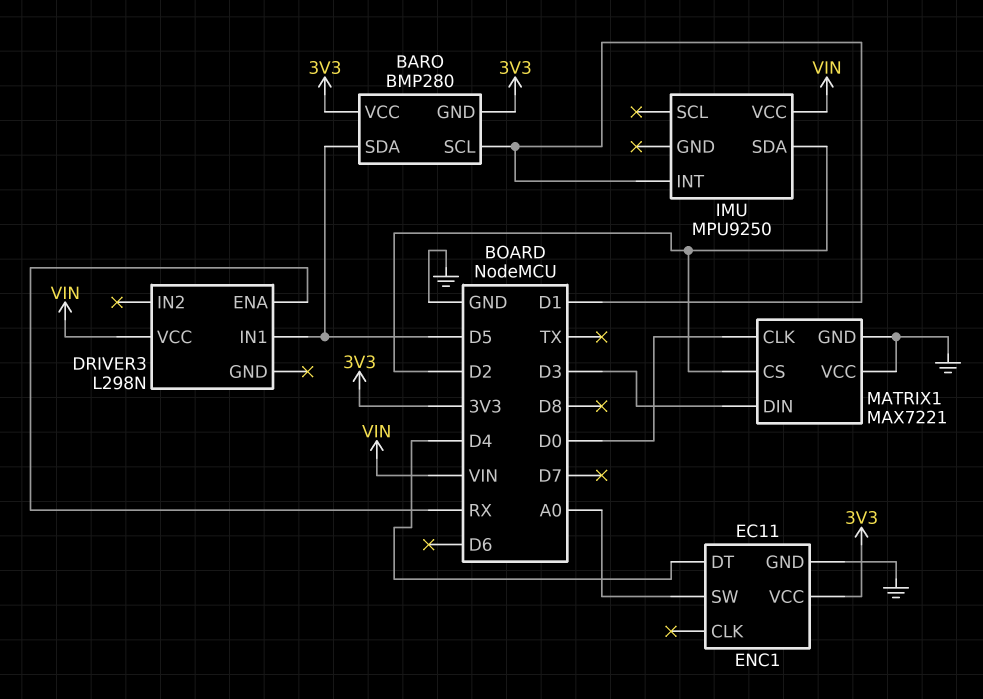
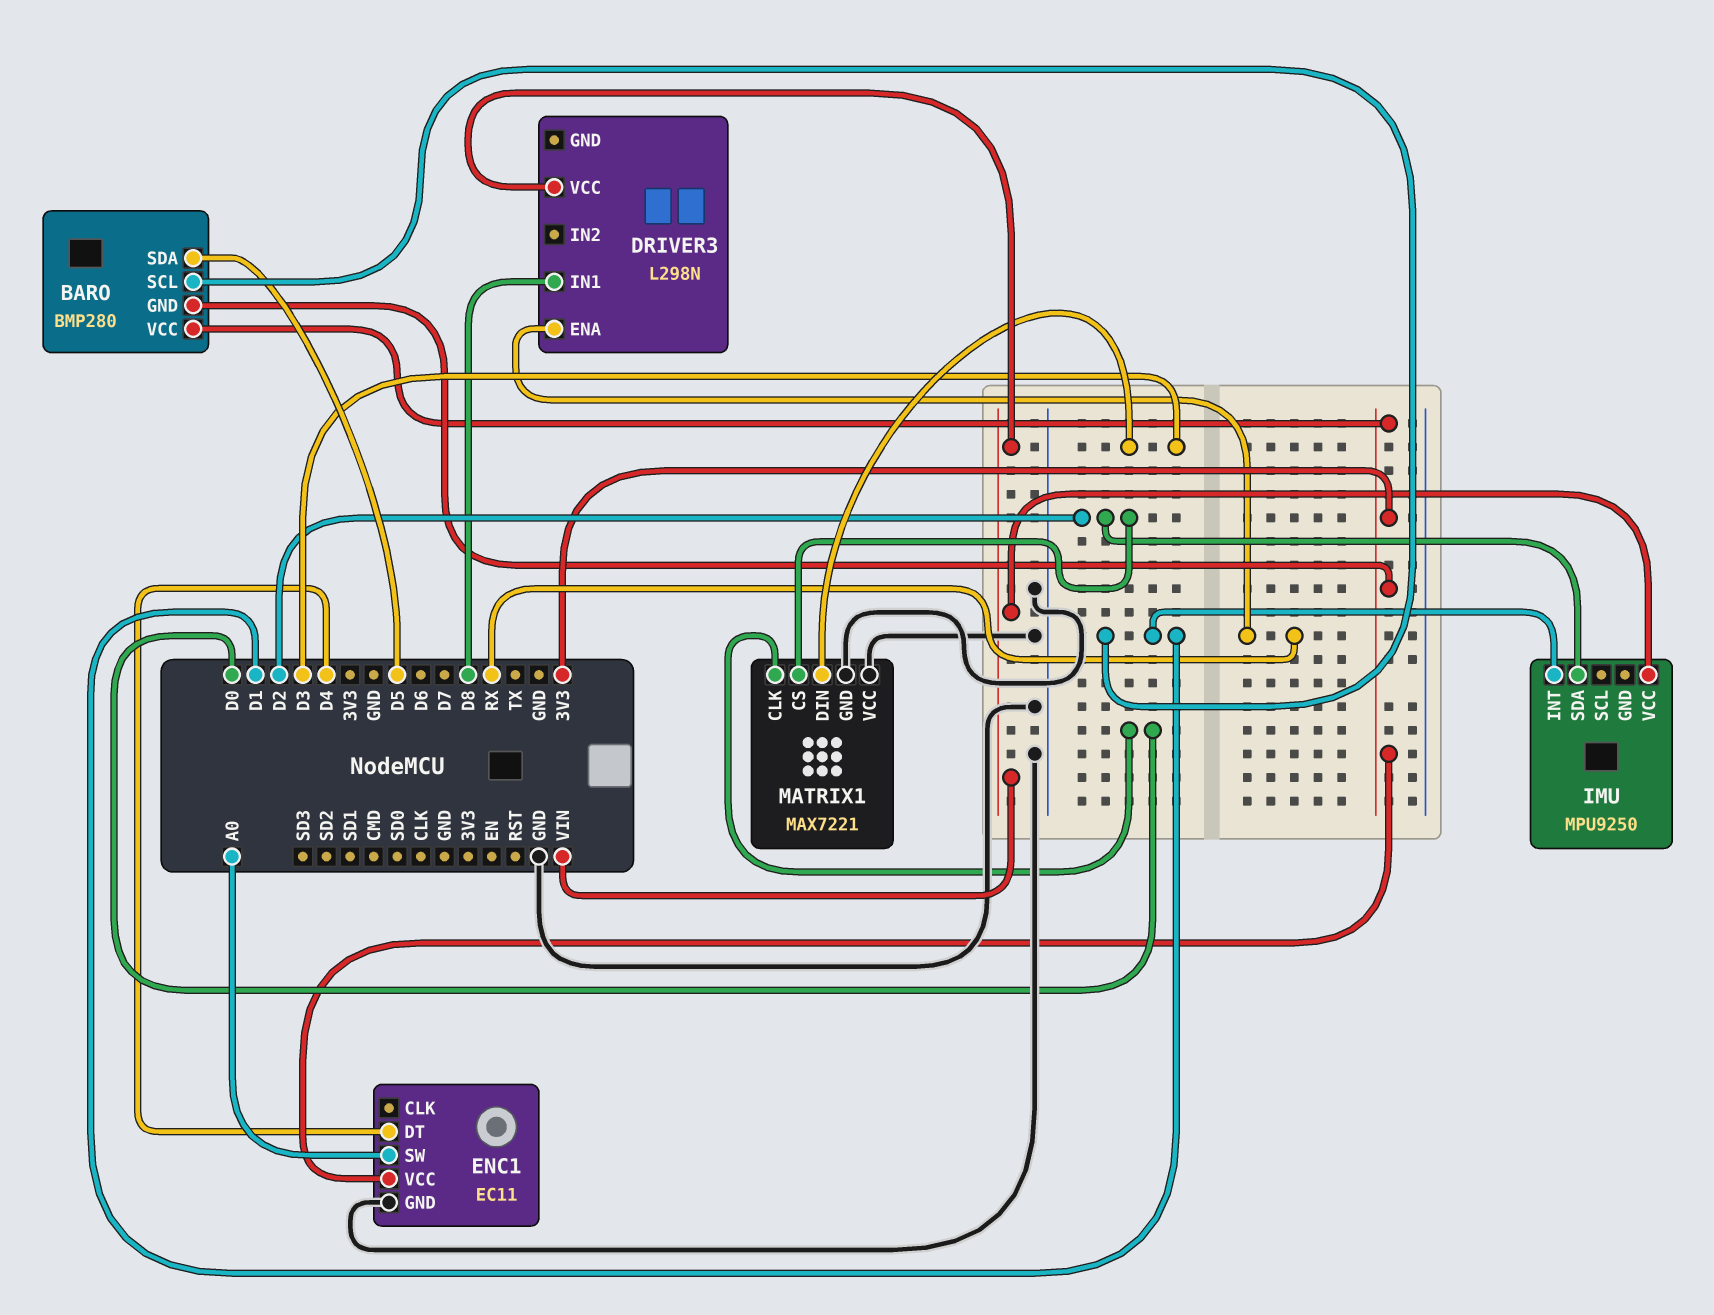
DRIVER3 pin IN1: D5 -> D8

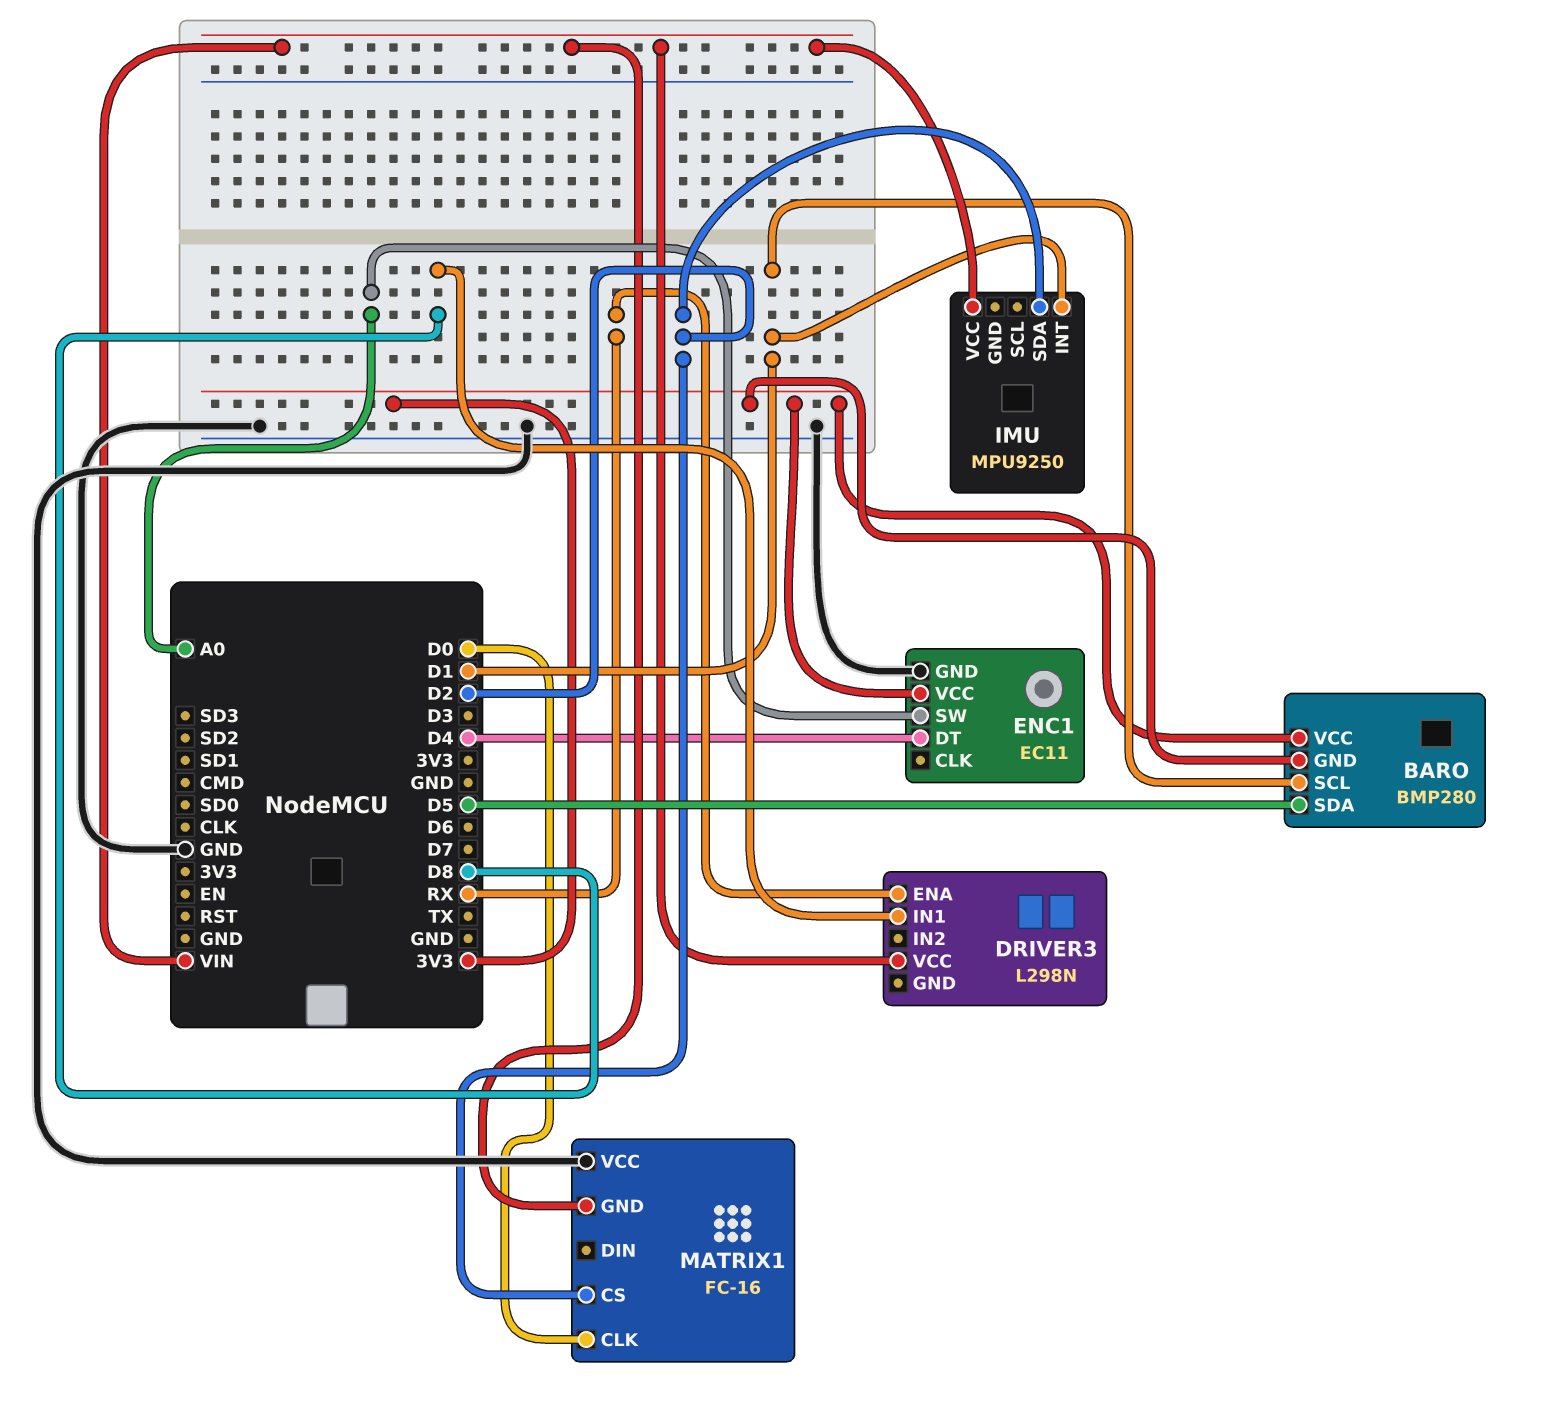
MATRIX1: MAX7221 -> FC-16
MATRIX1 pin DIN: D3 -> none
MATRIX1 pin GND: GND -> VIN

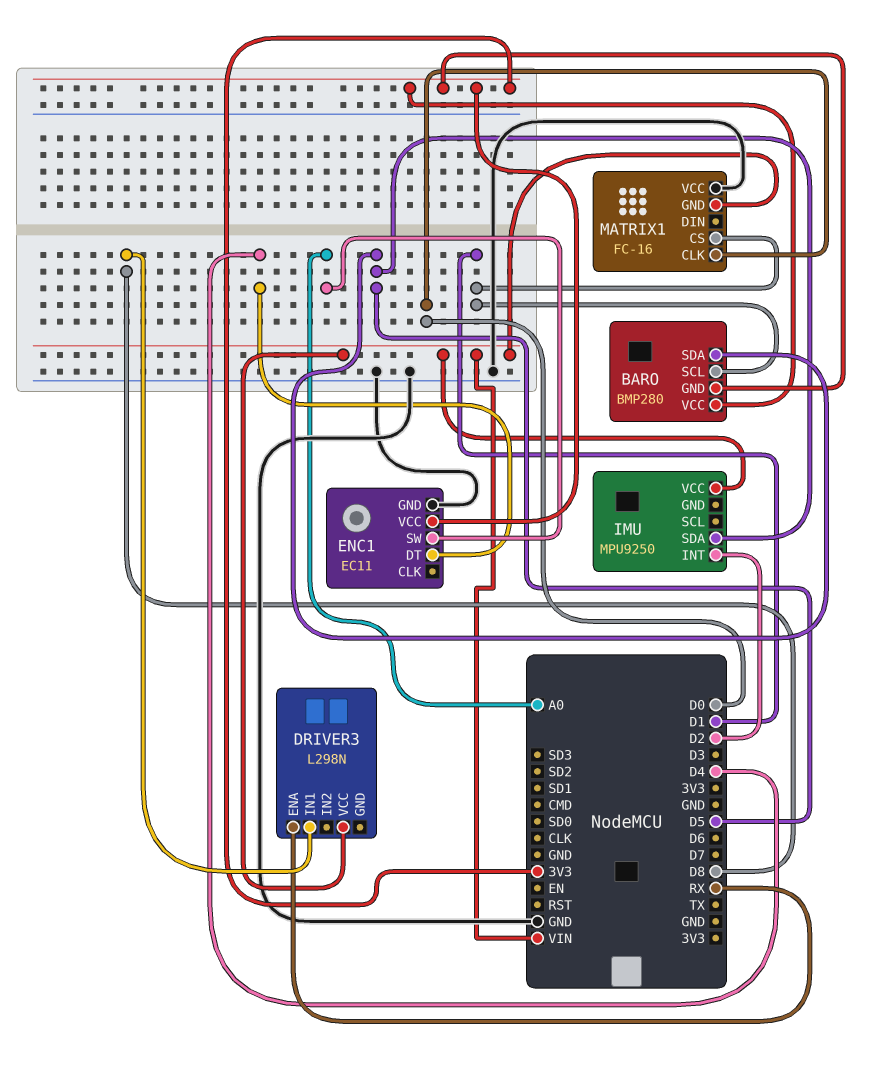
IMU pin INT: D1 -> D2
IMU pin SDA: D2 -> D5
MATRIX1 pin CS: D2 -> D1

